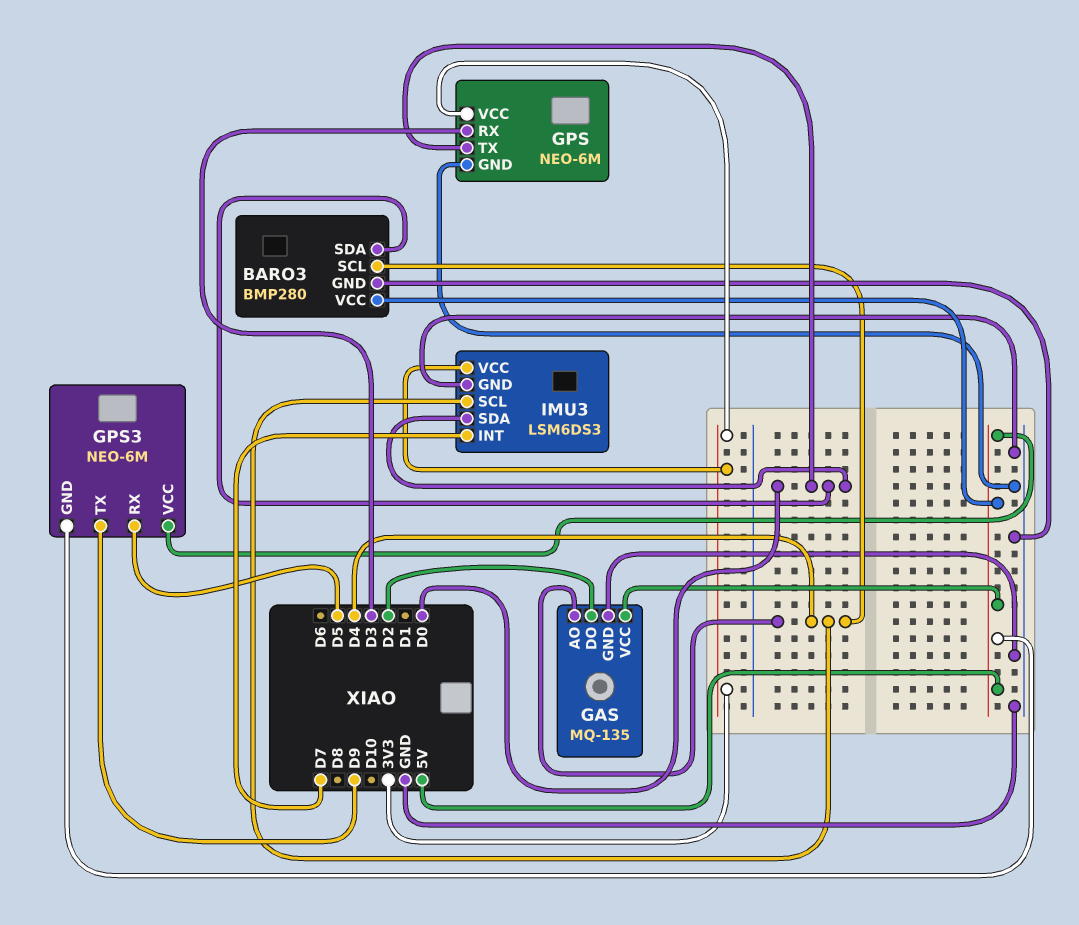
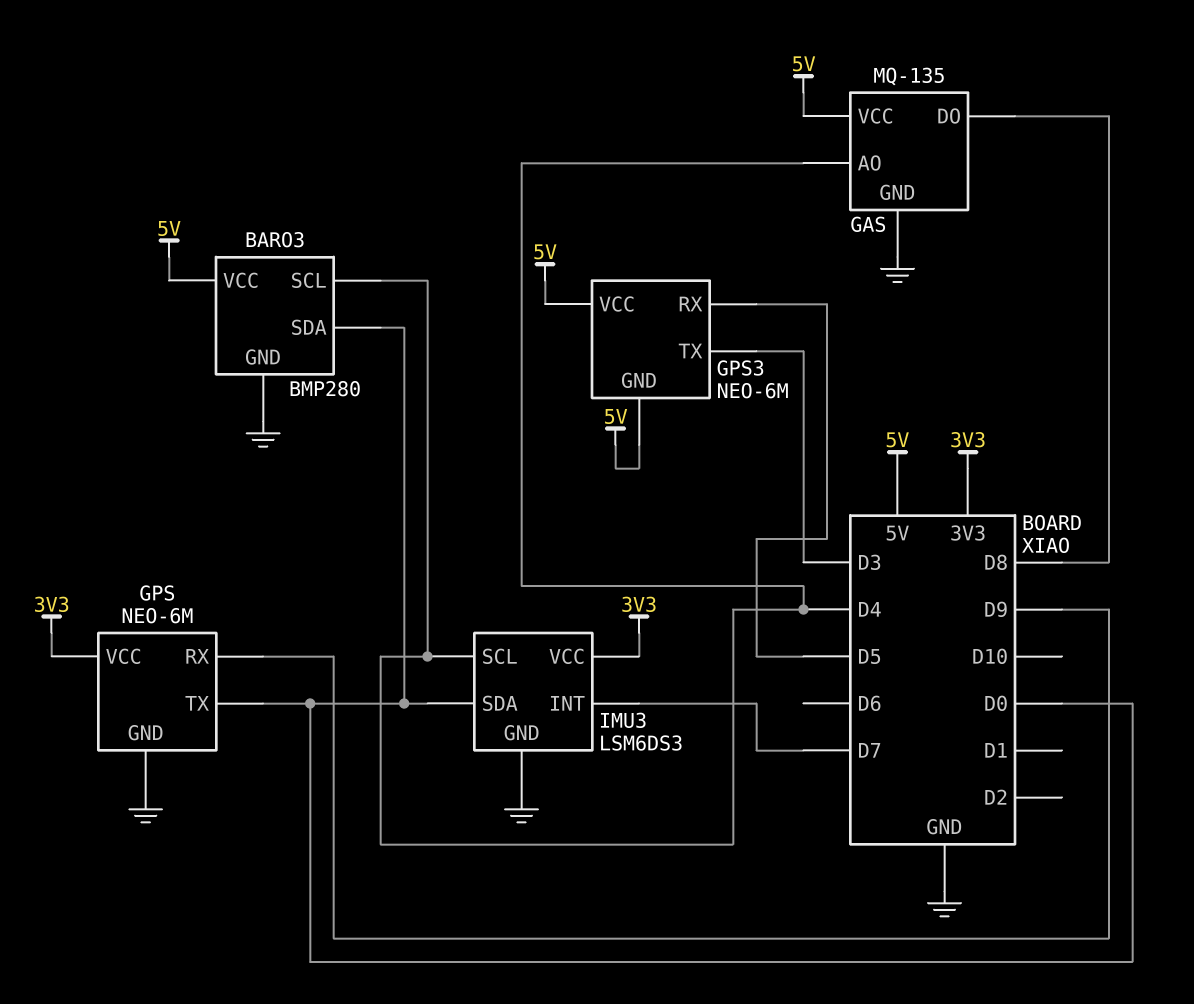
GAS pin DO: D2 -> D8
GPS pin RX: D3 -> D9
GPS3 pin TX: D9 -> D3

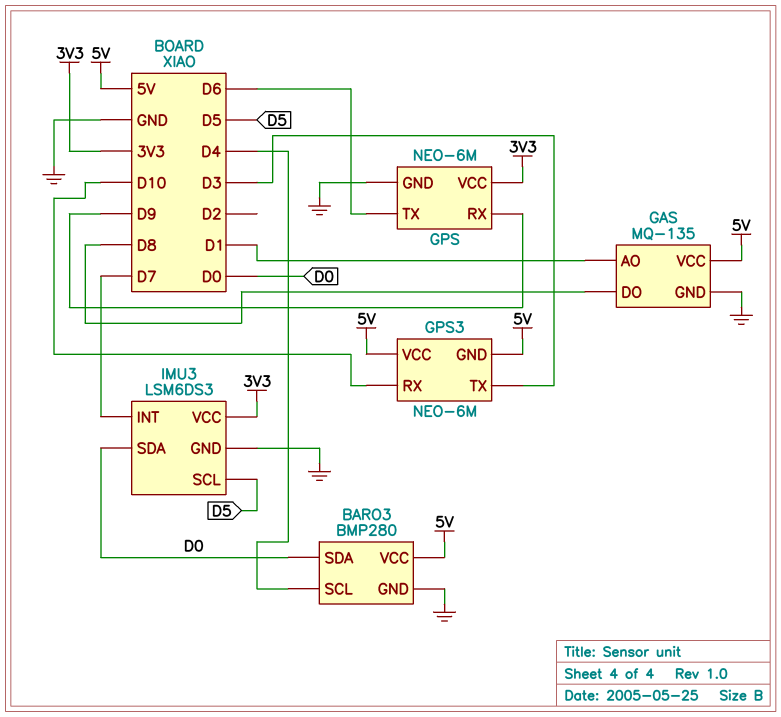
GAS pin AO: D4 -> D1
GPS pin TX: D0 -> D6
GPS3 pin RX: D5 -> D10
IMU3 pin SCL: D4 -> D5

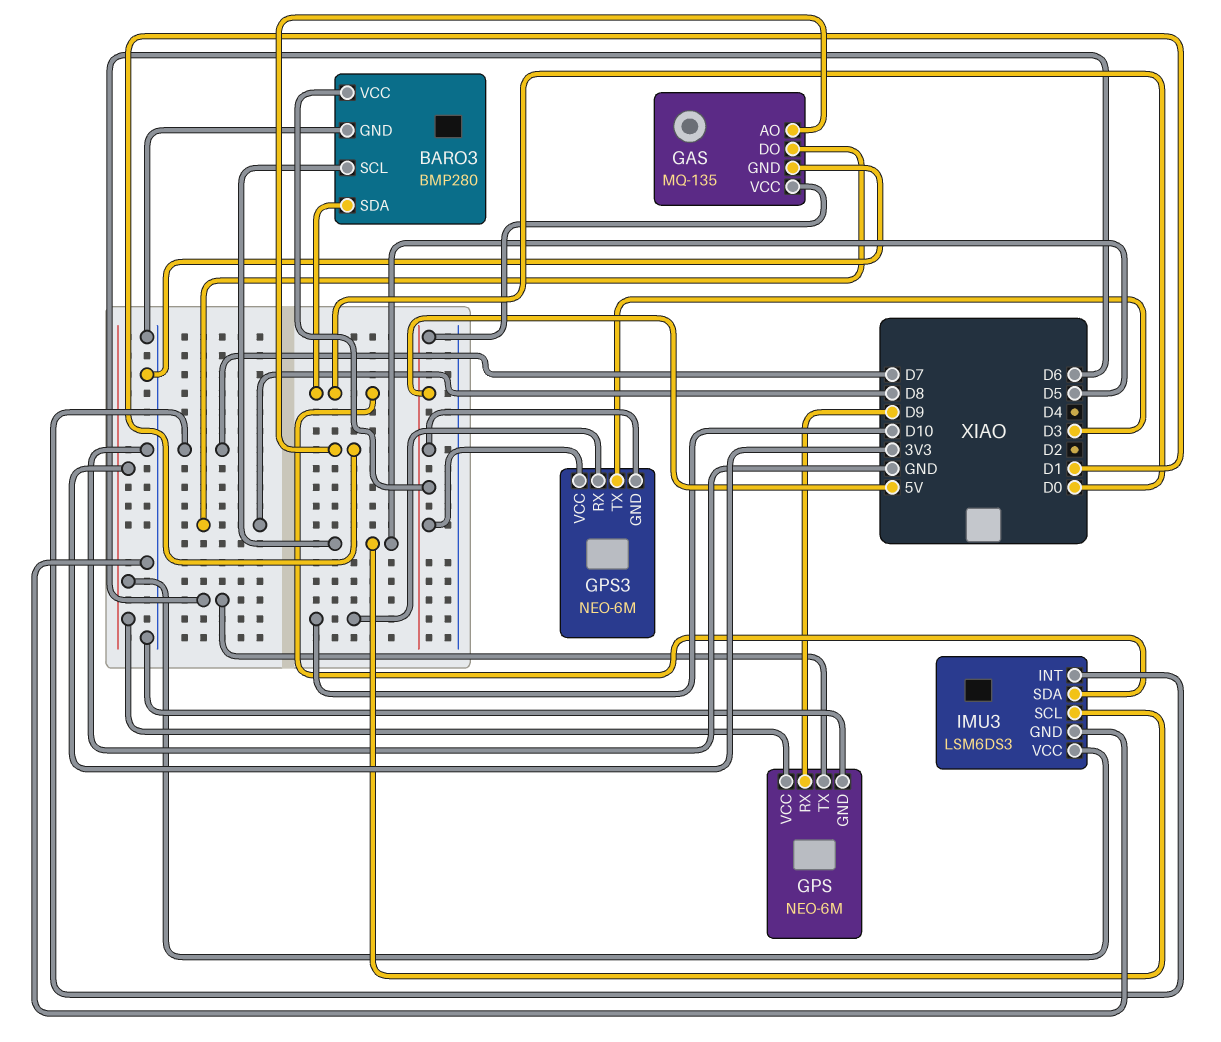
BARO3 pin SCL: D4 -> D5

